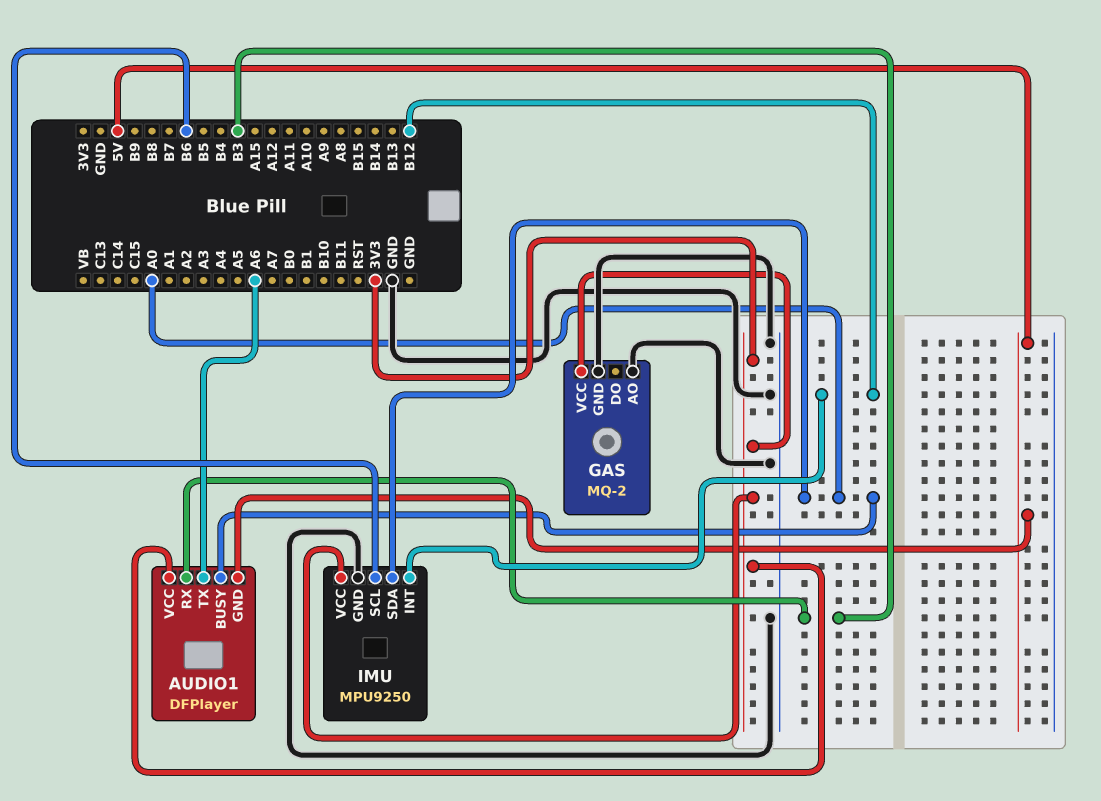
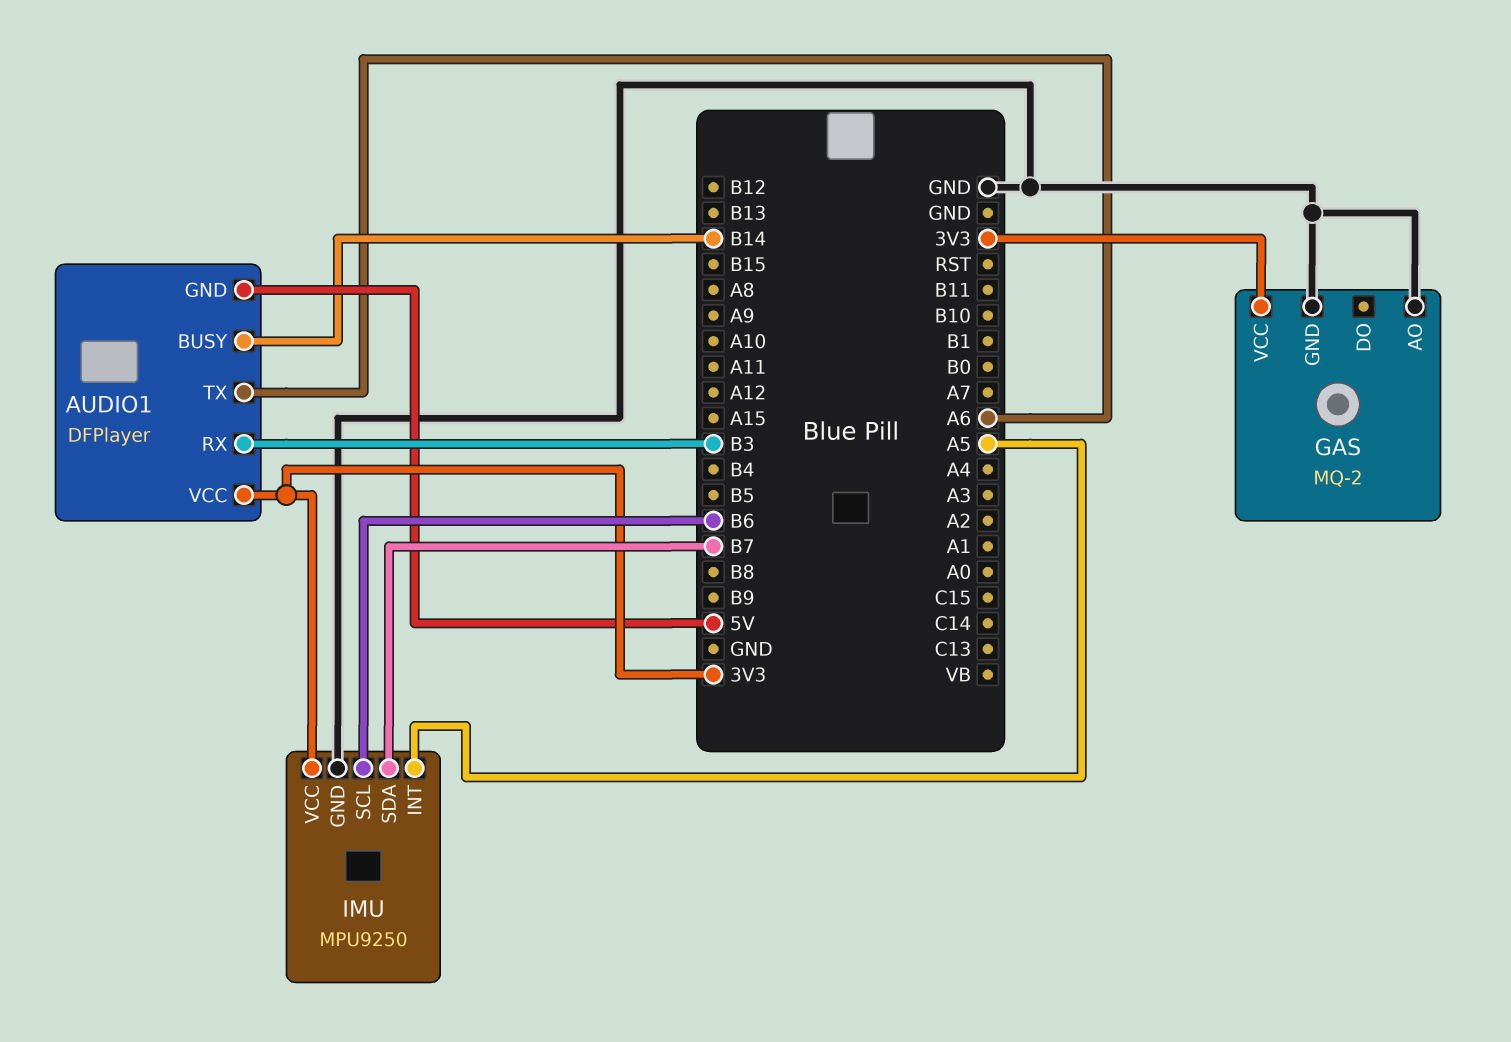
AUDIO1 pin BUSY: A0 -> B14
IMU pin INT: B12 -> A5
IMU pin SDA: A0 -> B7

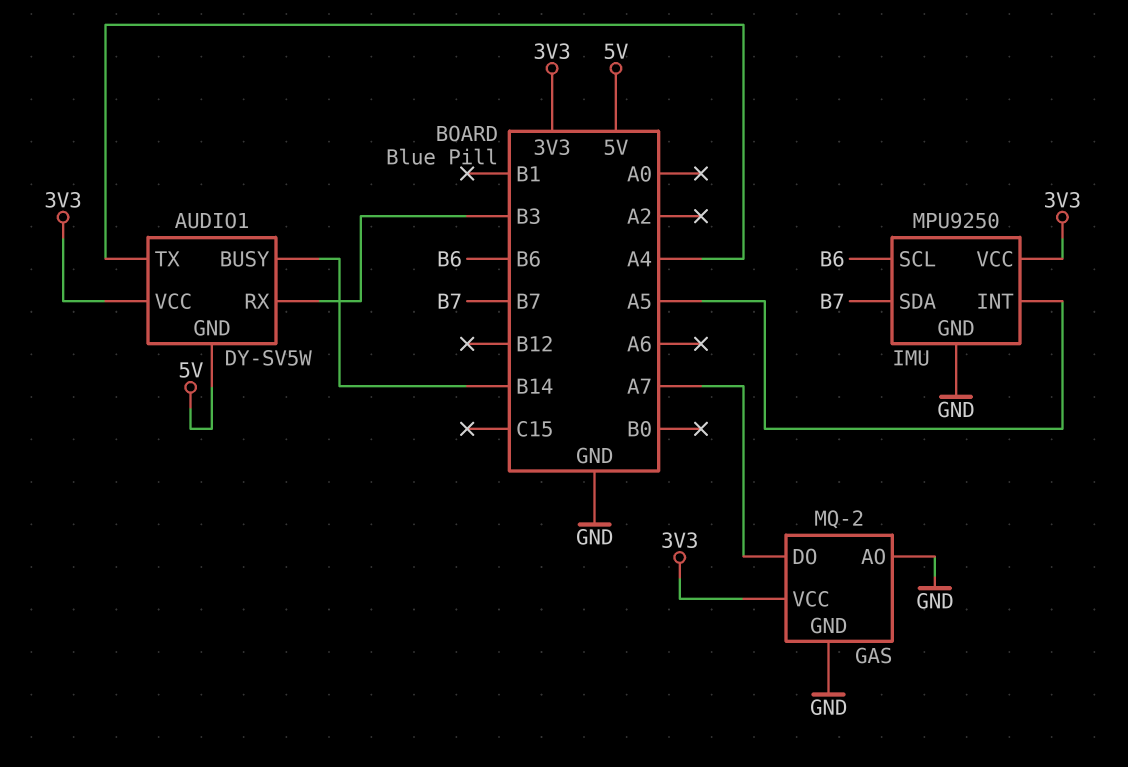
AUDIO1: DFPlayer -> DY-SV5W
AUDIO1 pin TX: A6 -> A4
GAS pin DO: none -> A7

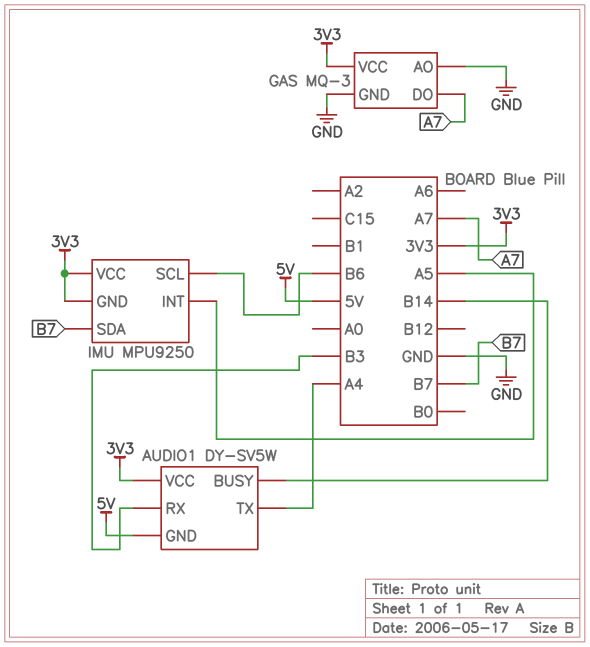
GAS: MQ-2 -> MQ-3
IMU pin GND: GND -> 3V3

